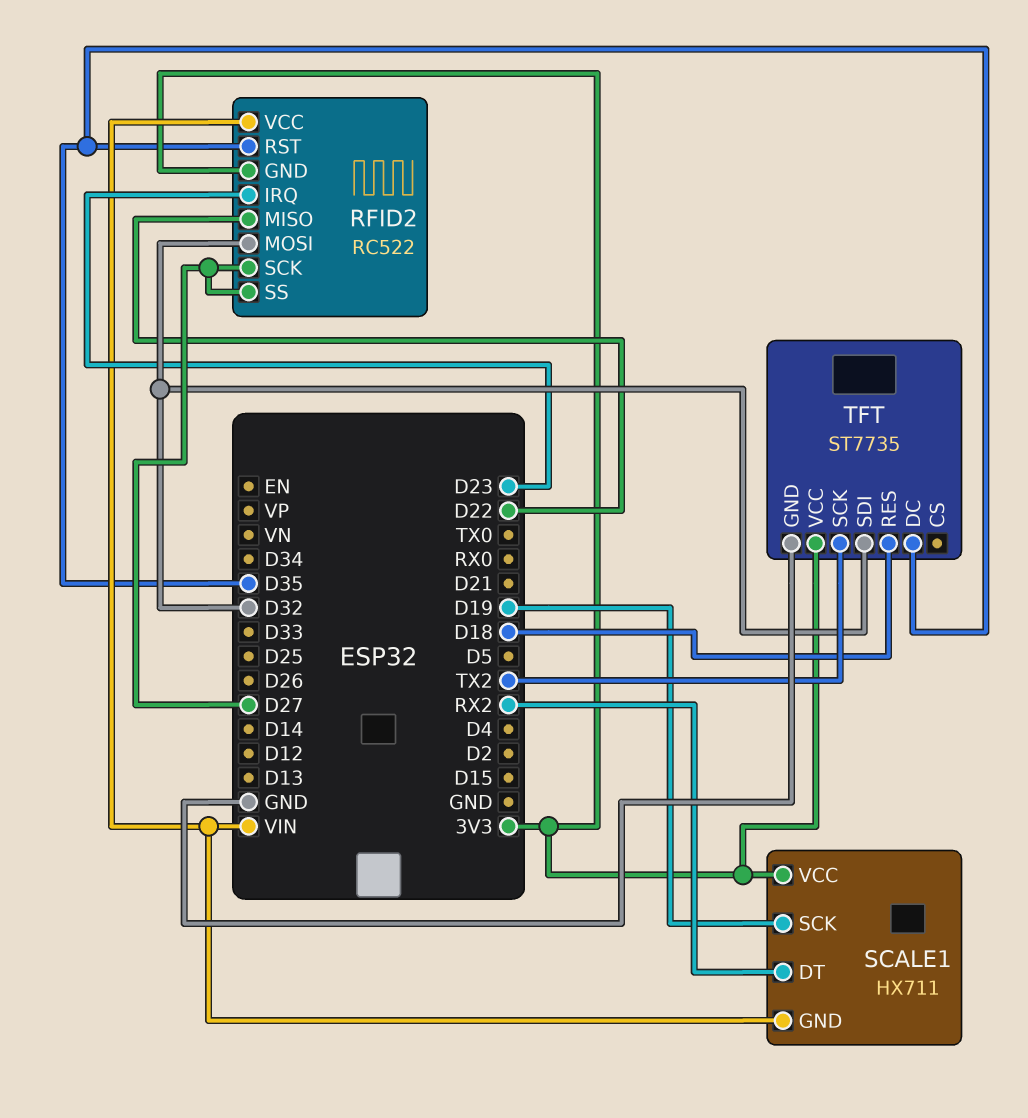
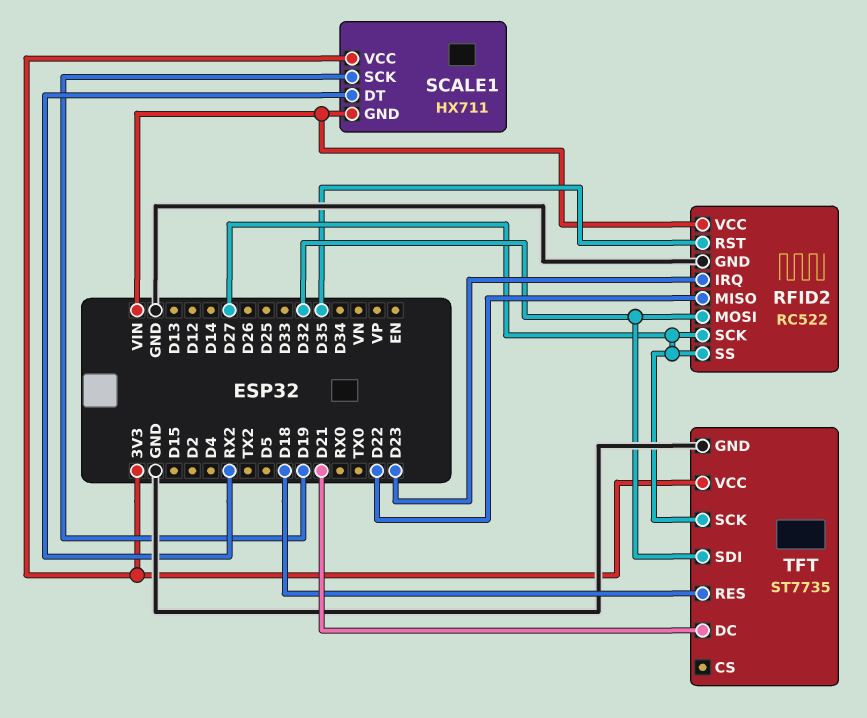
RFID2 pin GND: 3V3 -> GND
TFT pin DC: D35 -> D21
TFT pin SCK: TX2 -> D27

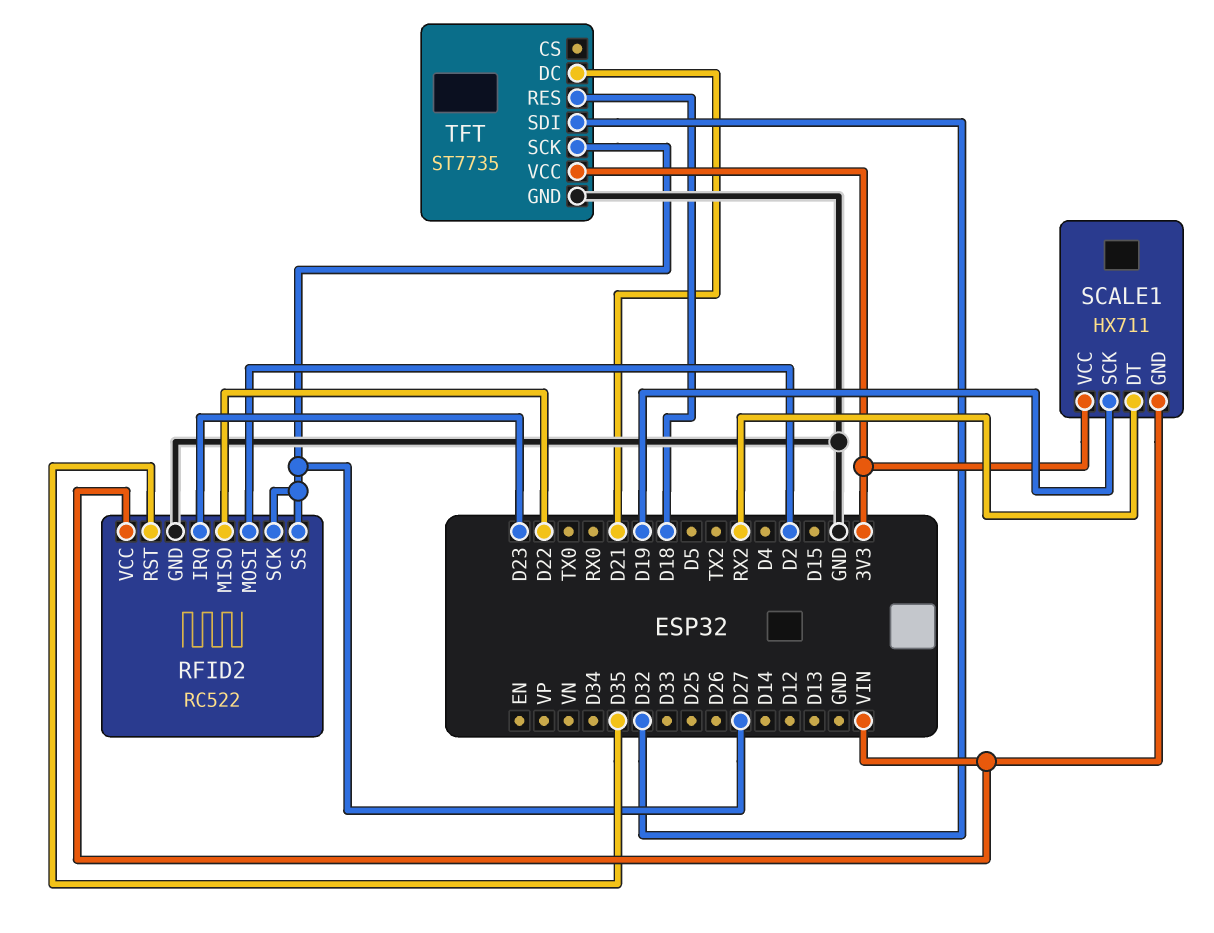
RFID2 pin MOSI: D32 -> D2

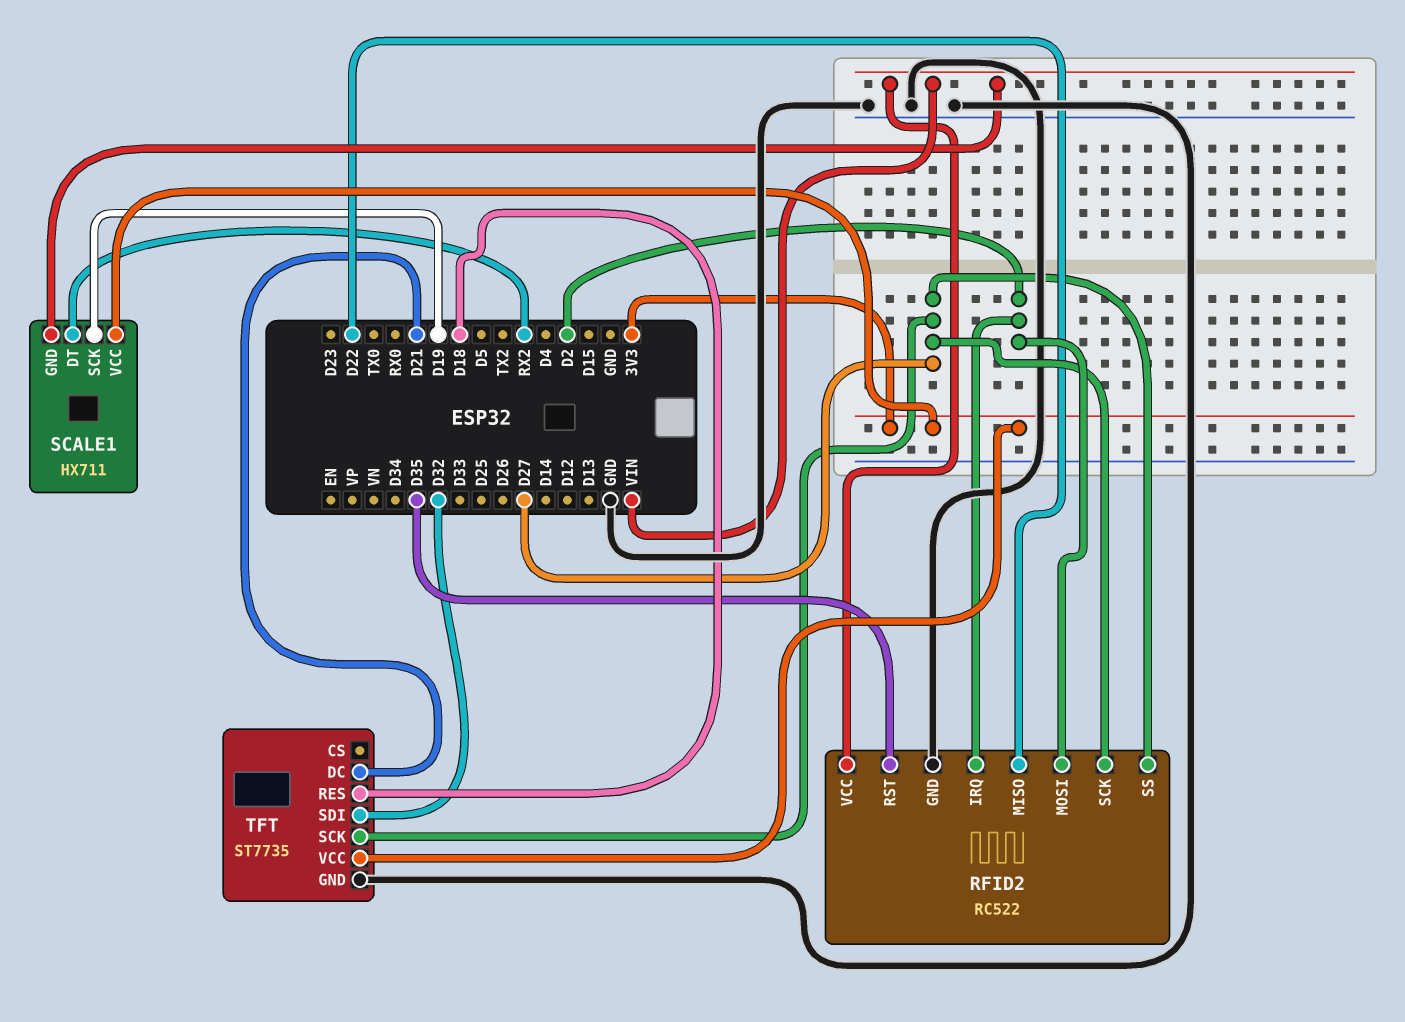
RFID2 pin IRQ: D23 -> D2

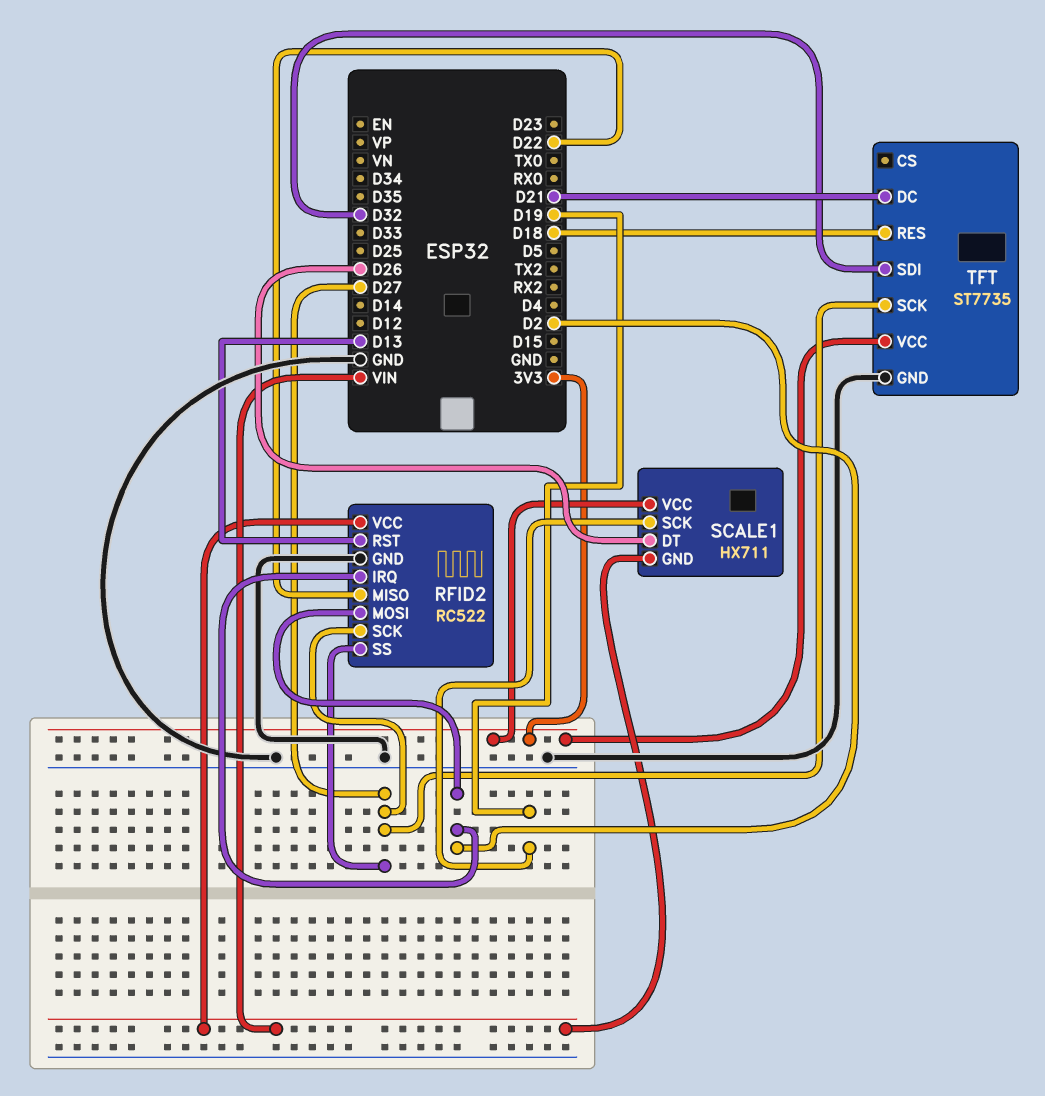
RFID2 pin RST: D35 -> D13
SCALE1 pin DT: RX2 -> D26

